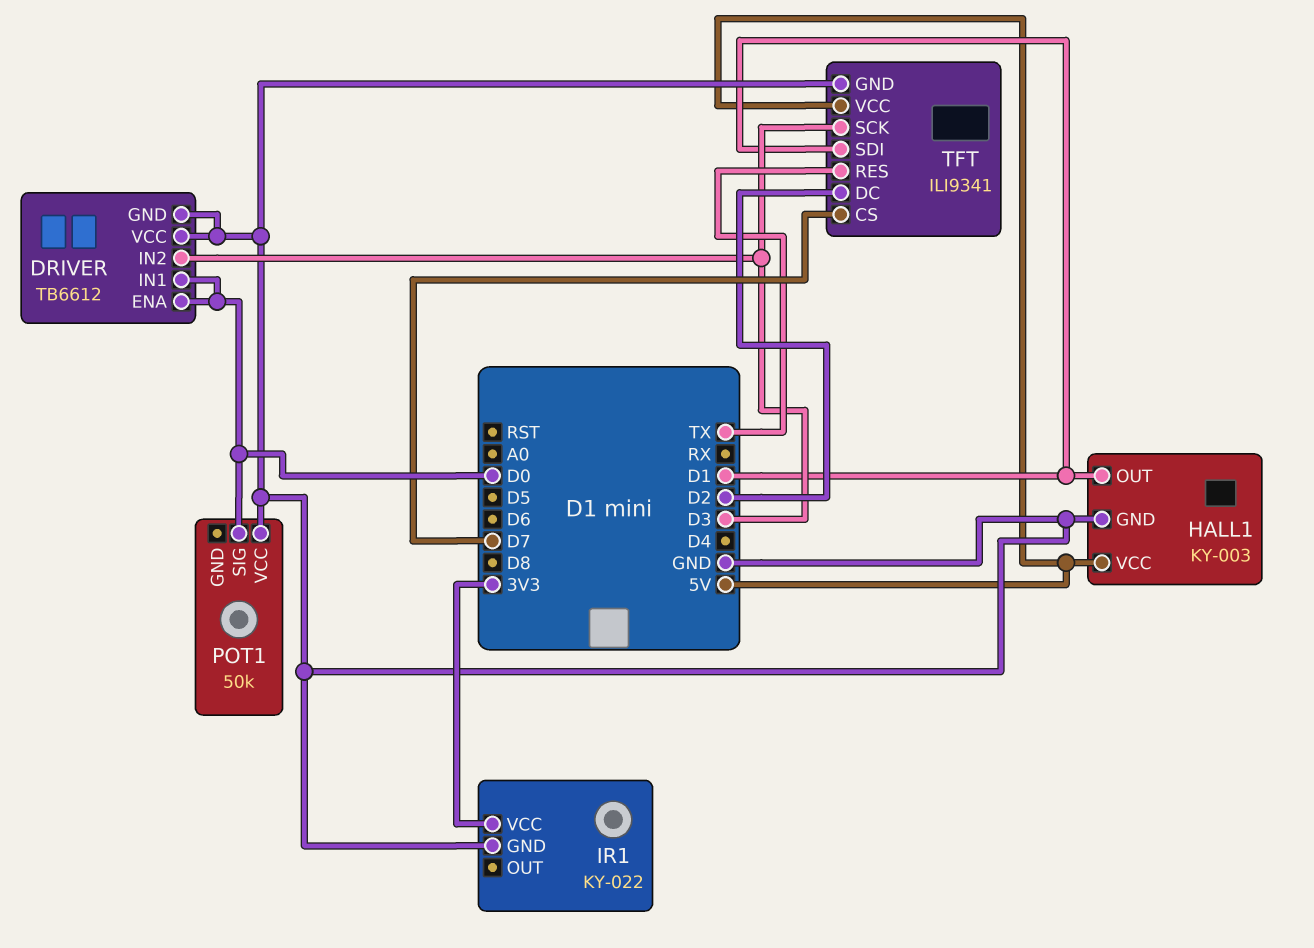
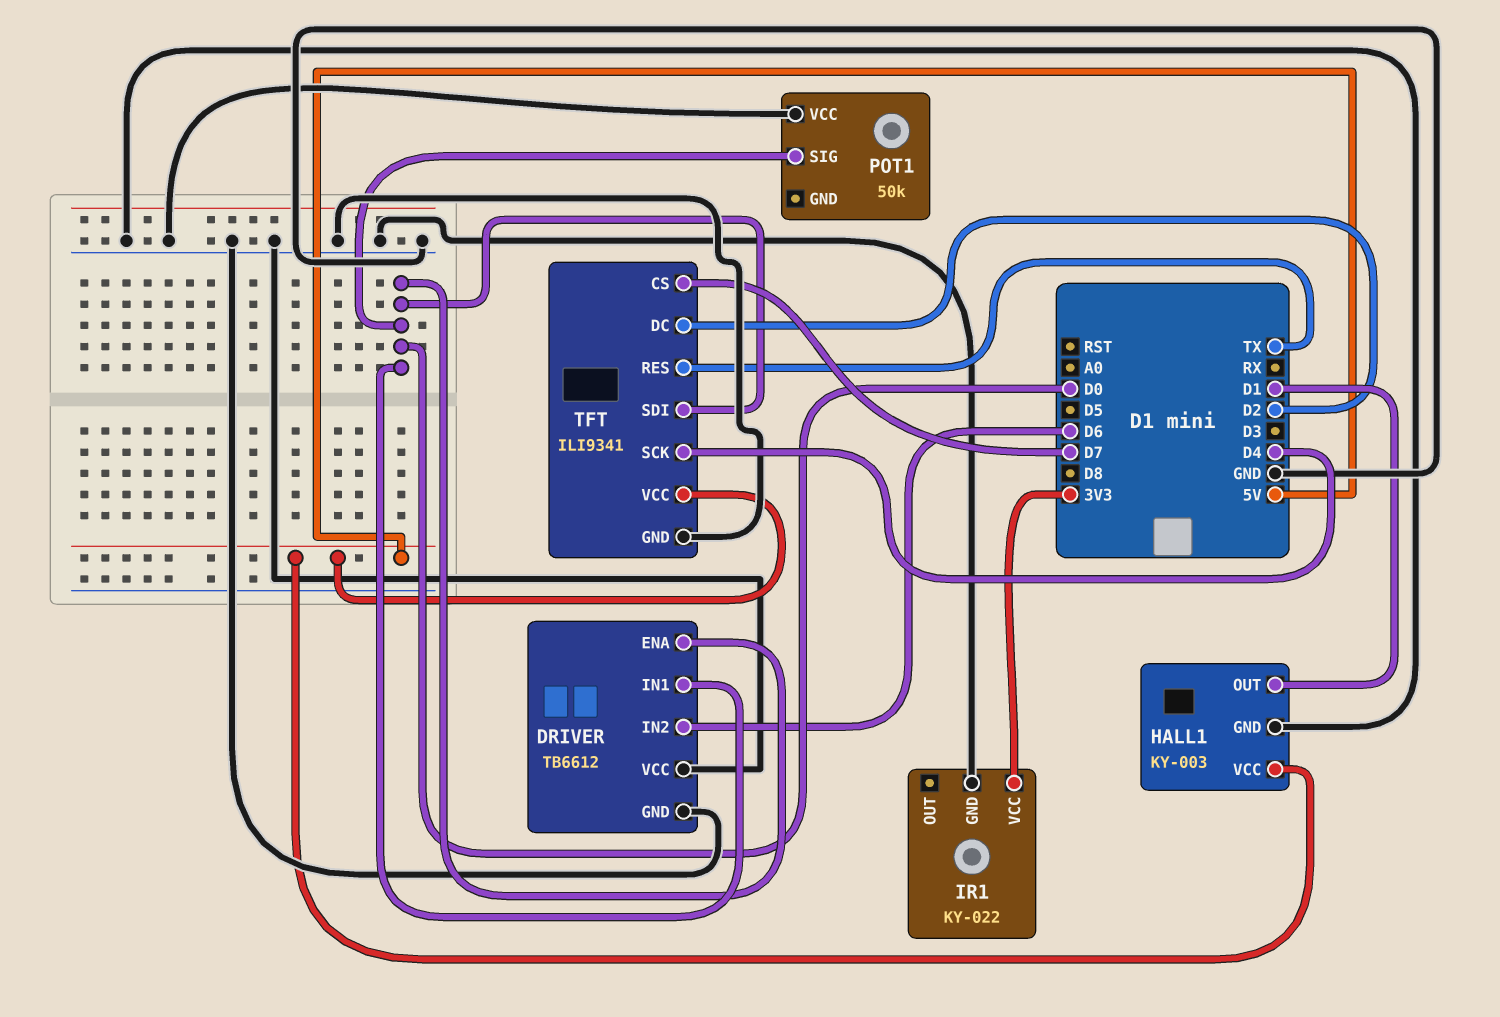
DRIVER pin IN2: D3 -> D6
TFT pin SCK: D3 -> D4
TFT pin SDI: D1 -> D0

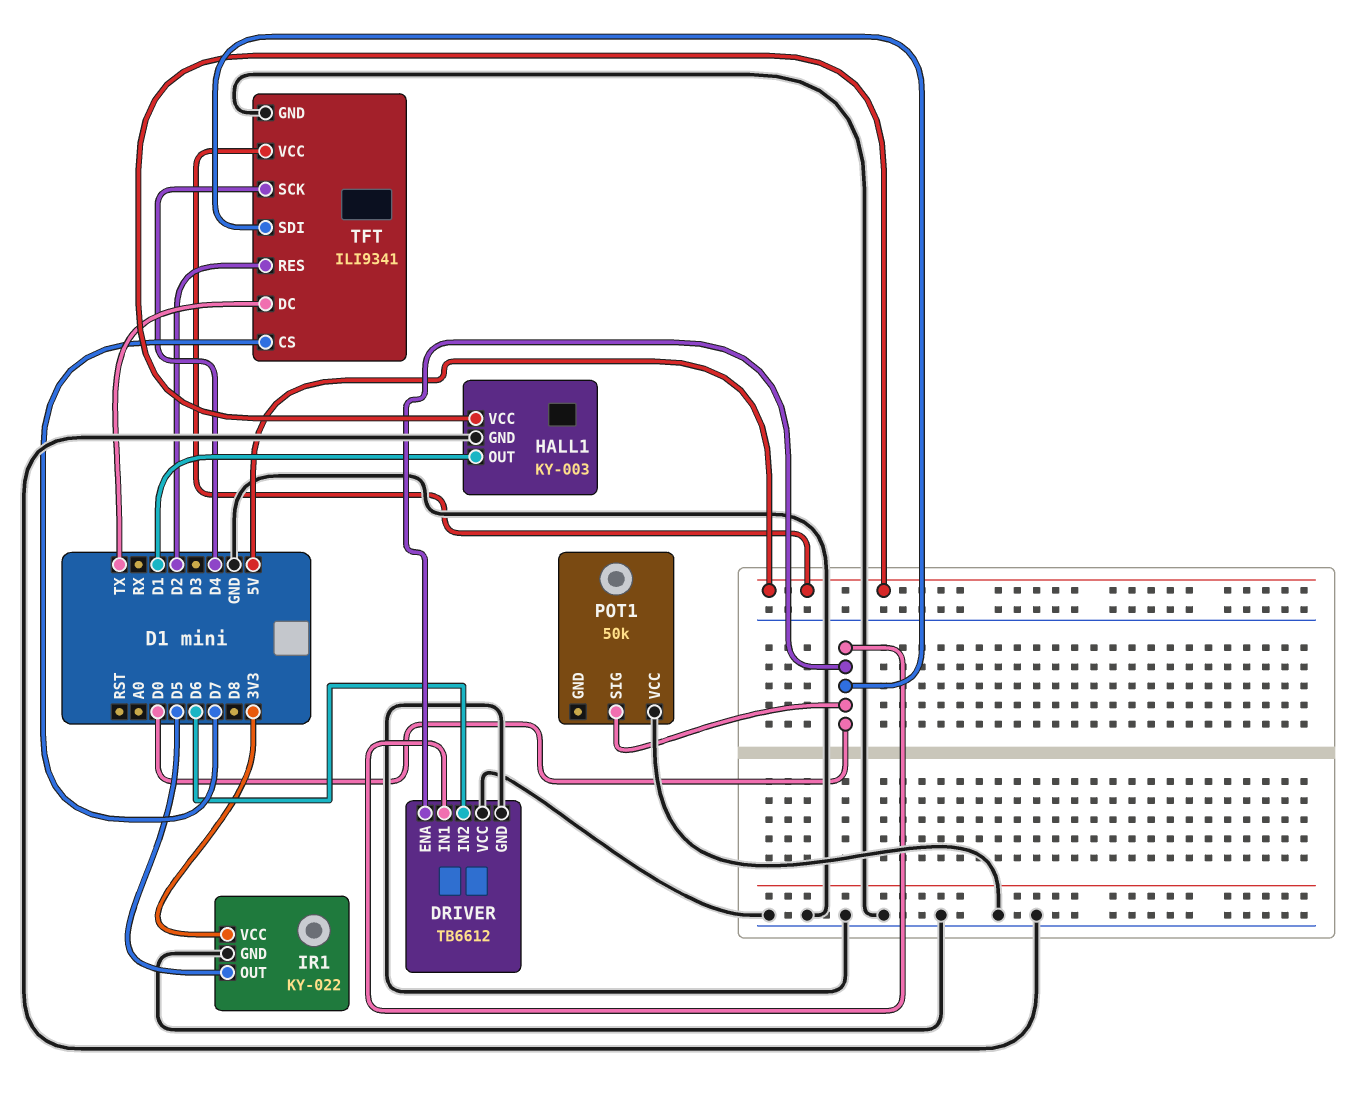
IR1 pin OUT: none -> D5
TFT pin DC: D2 -> TX
TFT pin RES: TX -> D2

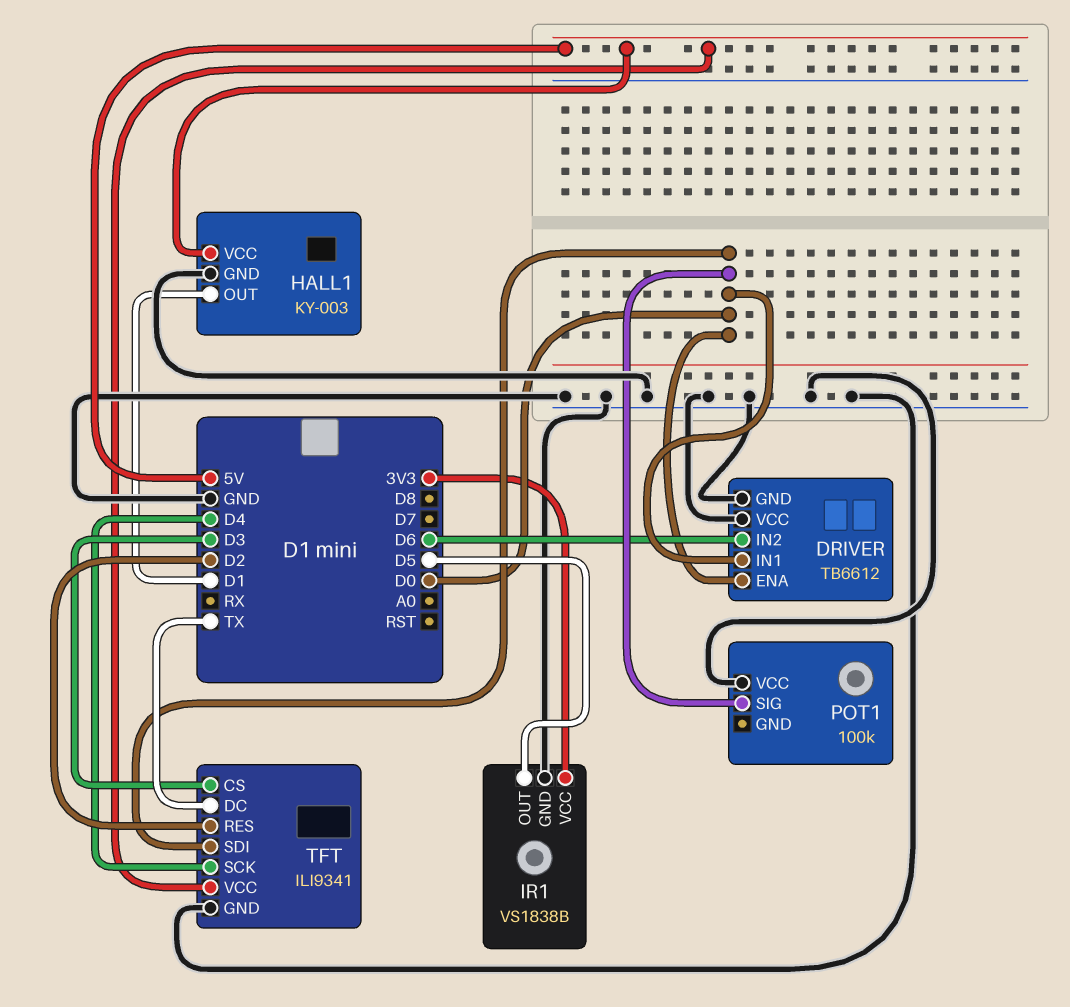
IR1: KY-022 -> VS1838B
POT1: 50k -> 100k
TFT pin CS: D7 -> D3

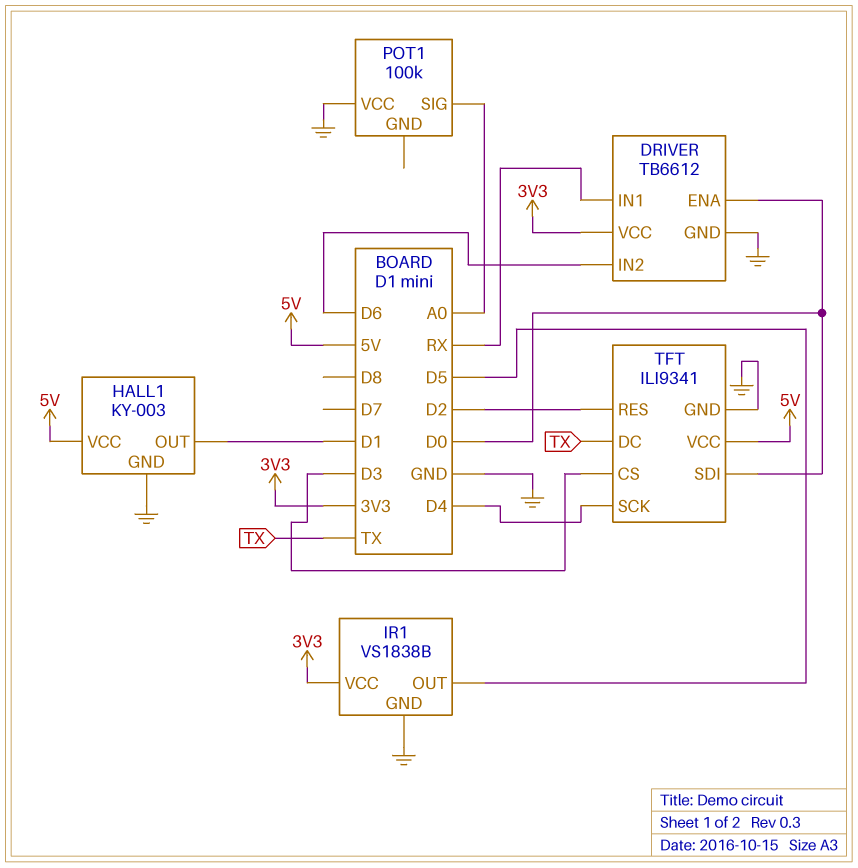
DRIVER pin IN1: D0 -> RX
DRIVER pin VCC: GND -> 3V3
POT1 pin SIG: D0 -> A0

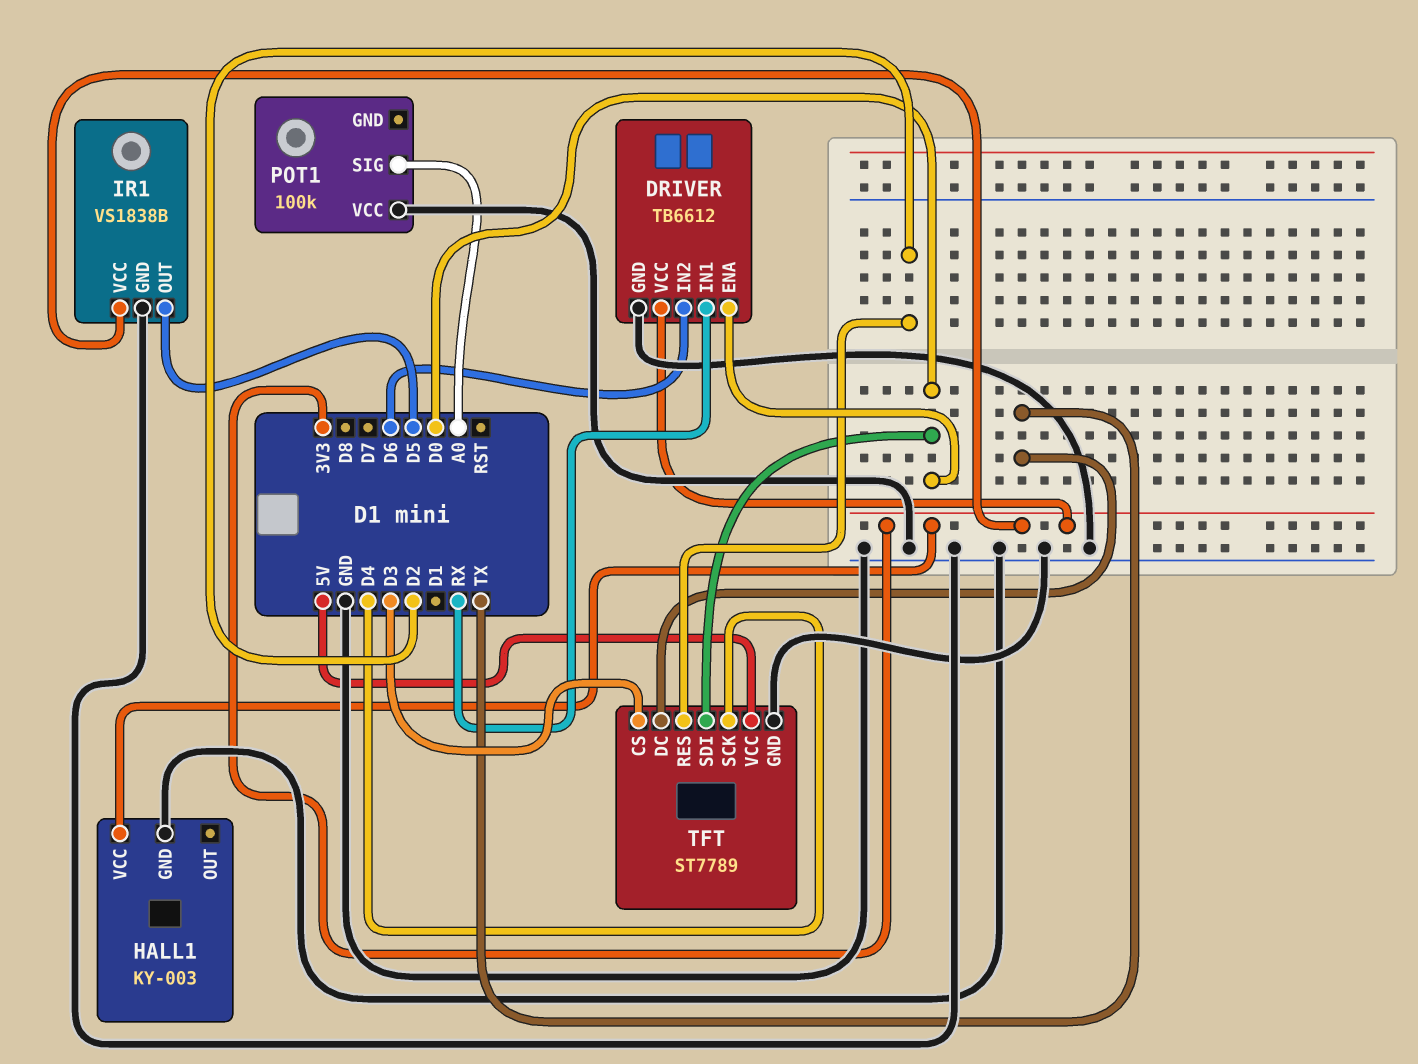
HALL1 pin OUT: D1 -> none
HALL1 pin VCC: 5V -> 3V3
TFT: ILI9341 -> ST7789

